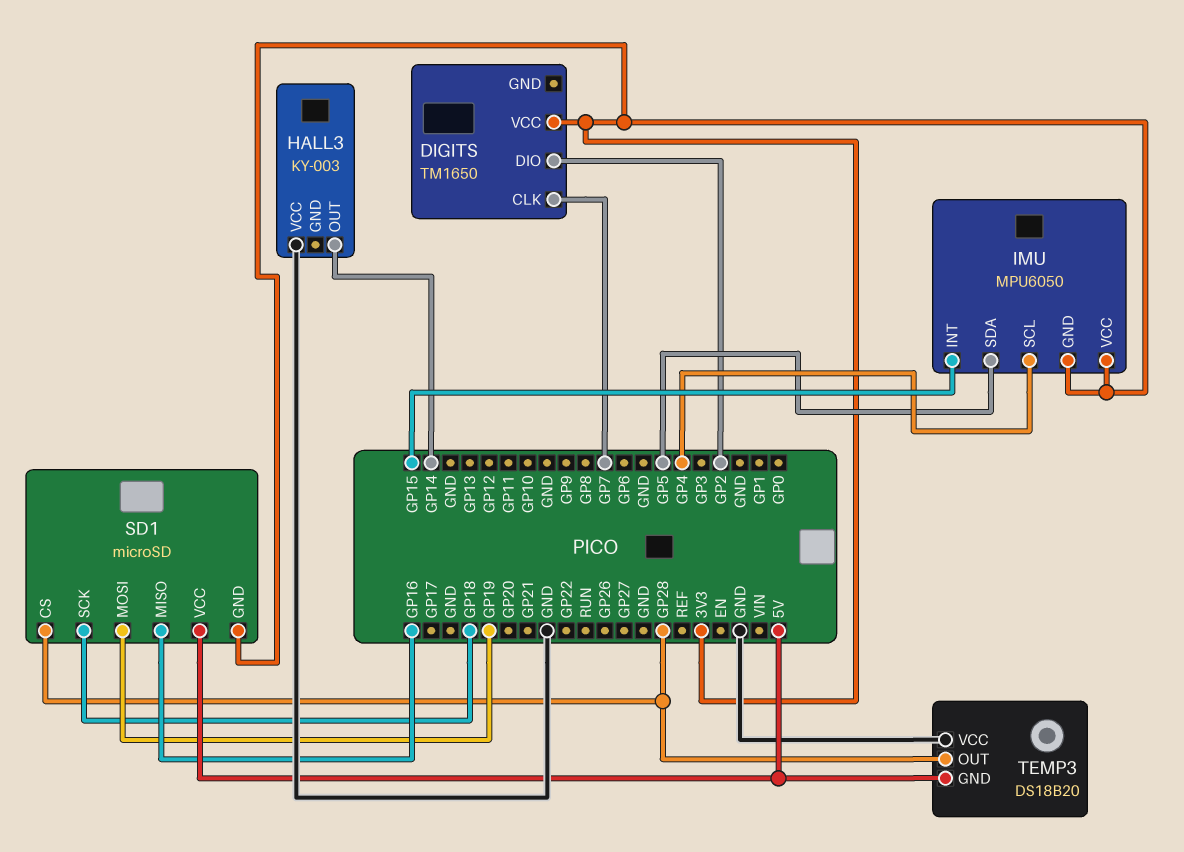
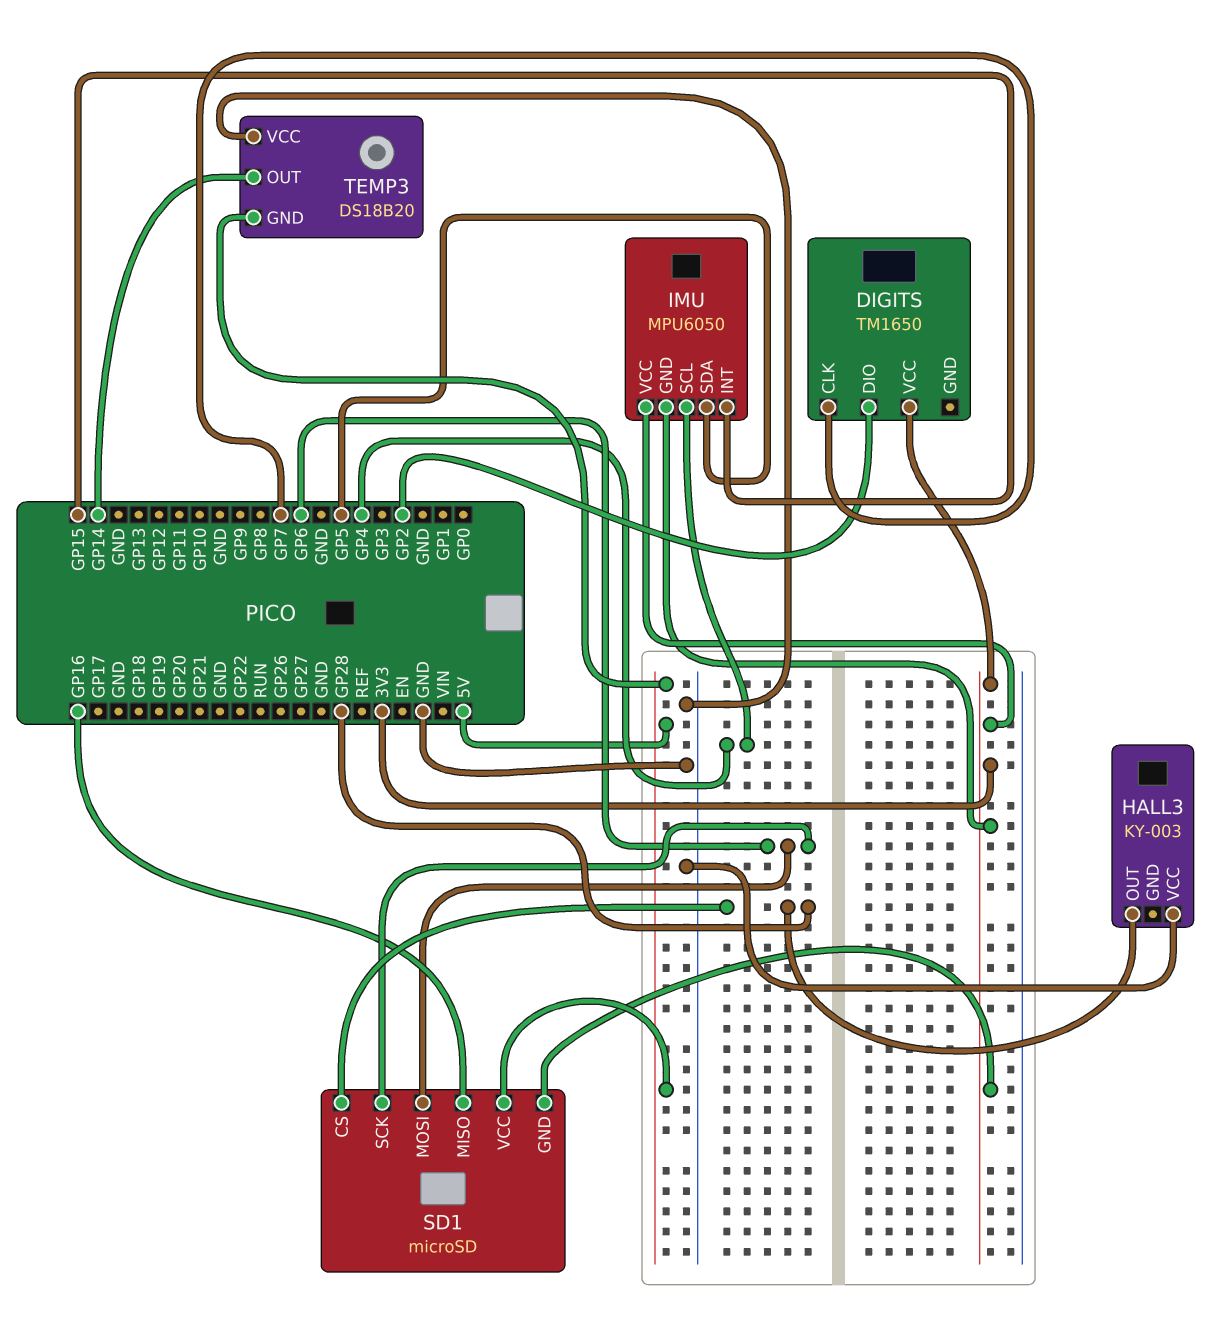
HALL3 pin OUT: GP14 -> GP28
SD1 pin MOSI: GP19 -> GP6
SD1 pin SCK: GP18 -> GP6
TEMP3 pin OUT: GP28 -> GP14

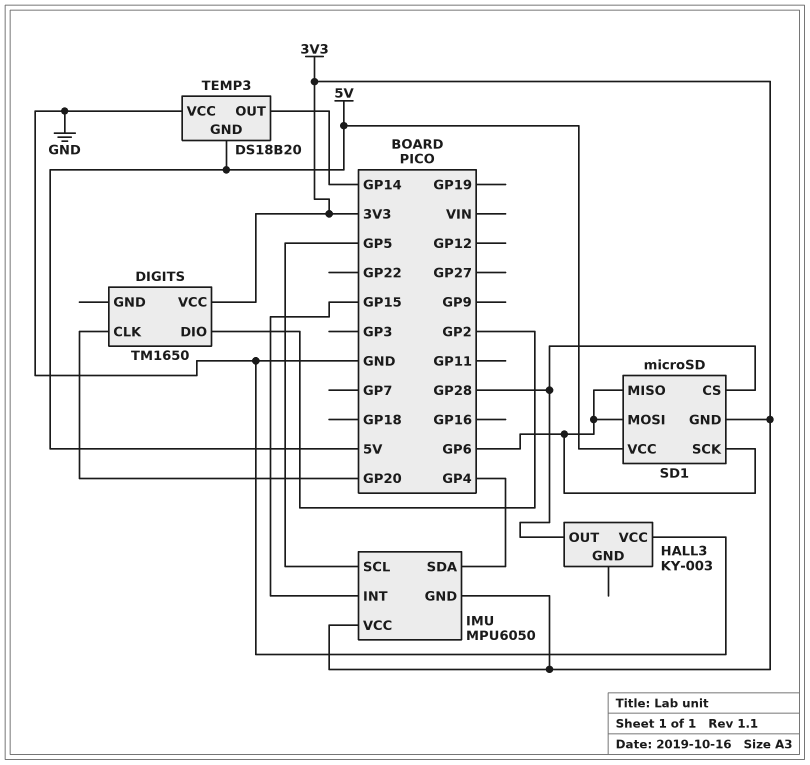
DIGITS pin CLK: GP7 -> GP20
IMU pin SCL: GP4 -> GP5
IMU pin SDA: GP5 -> GP4
SD1 pin MISO: GP16 -> GP6

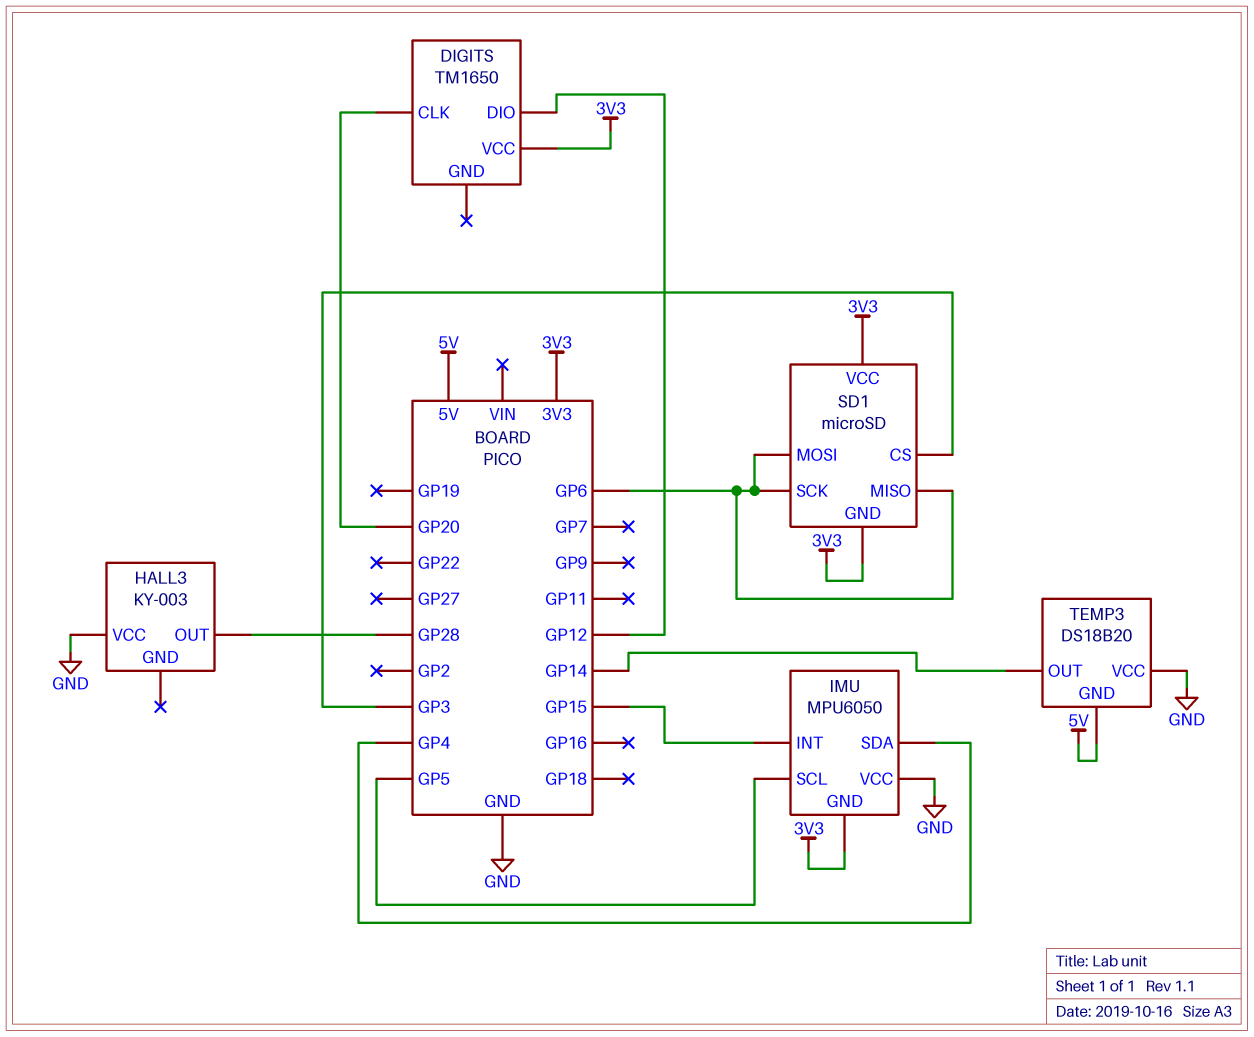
DIGITS pin DIO: GP2 -> GP12
IMU pin VCC: 3V3 -> GND
SD1 pin CS: GP28 -> GP3
SD1 pin VCC: 5V -> 3V3

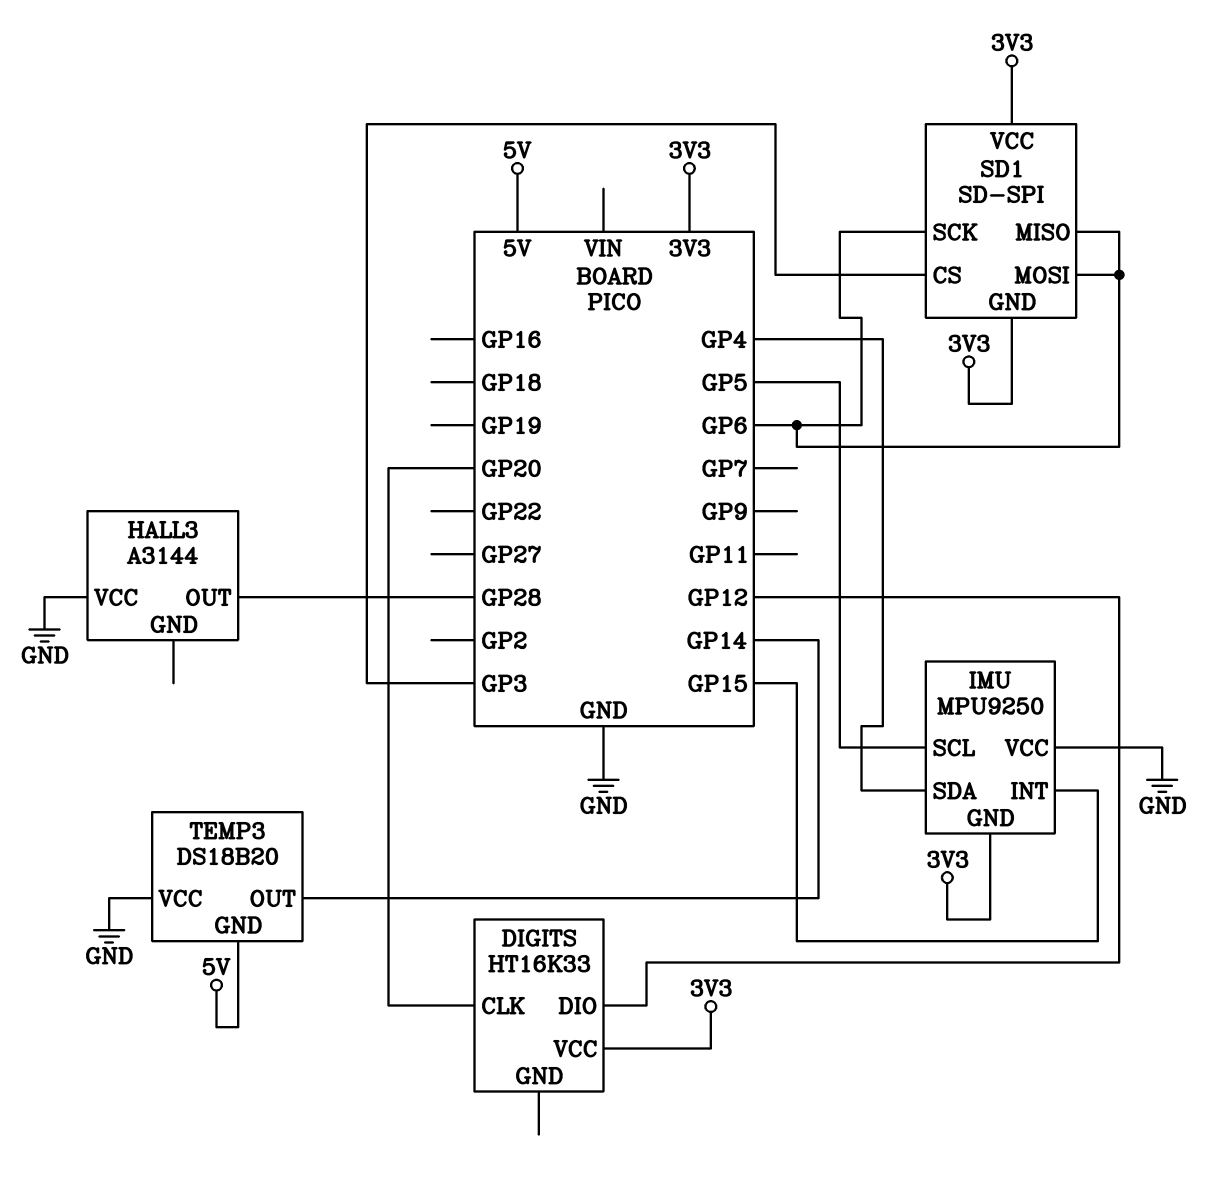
DIGITS: TM1650 -> HT16K33
HALL3: KY-003 -> A3144
IMU: MPU6050 -> MPU9250
SD1: microSD -> SD-SPI

